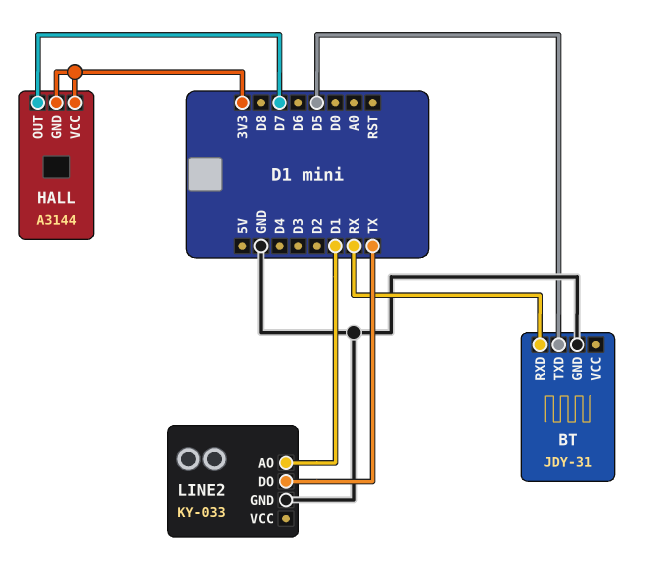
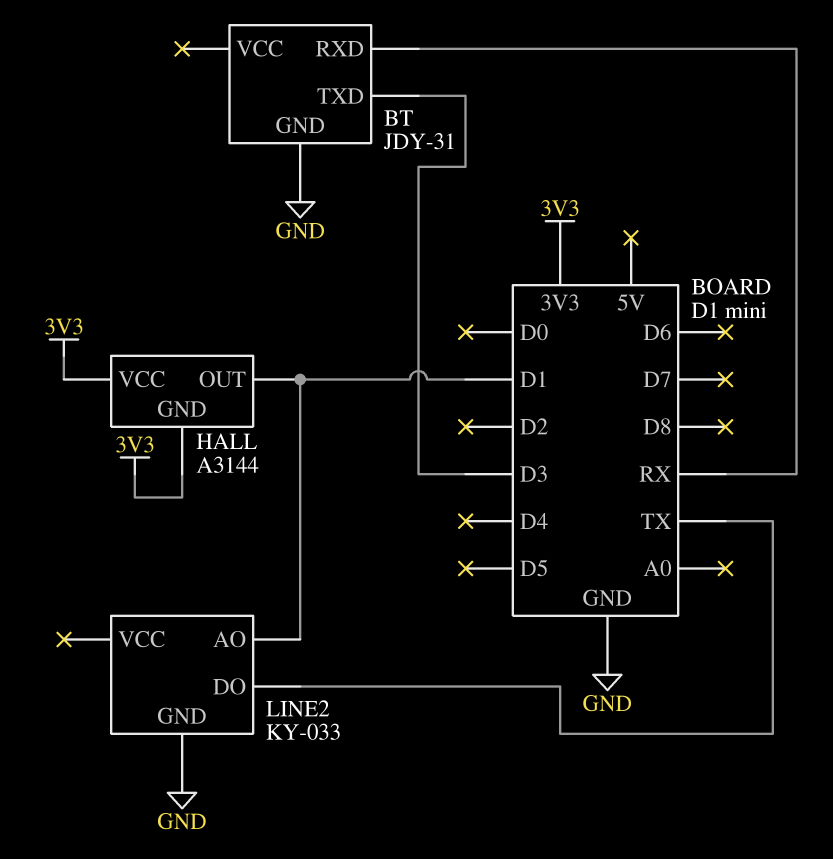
BT pin TXD: D5 -> D3
HALL pin OUT: D7 -> D1

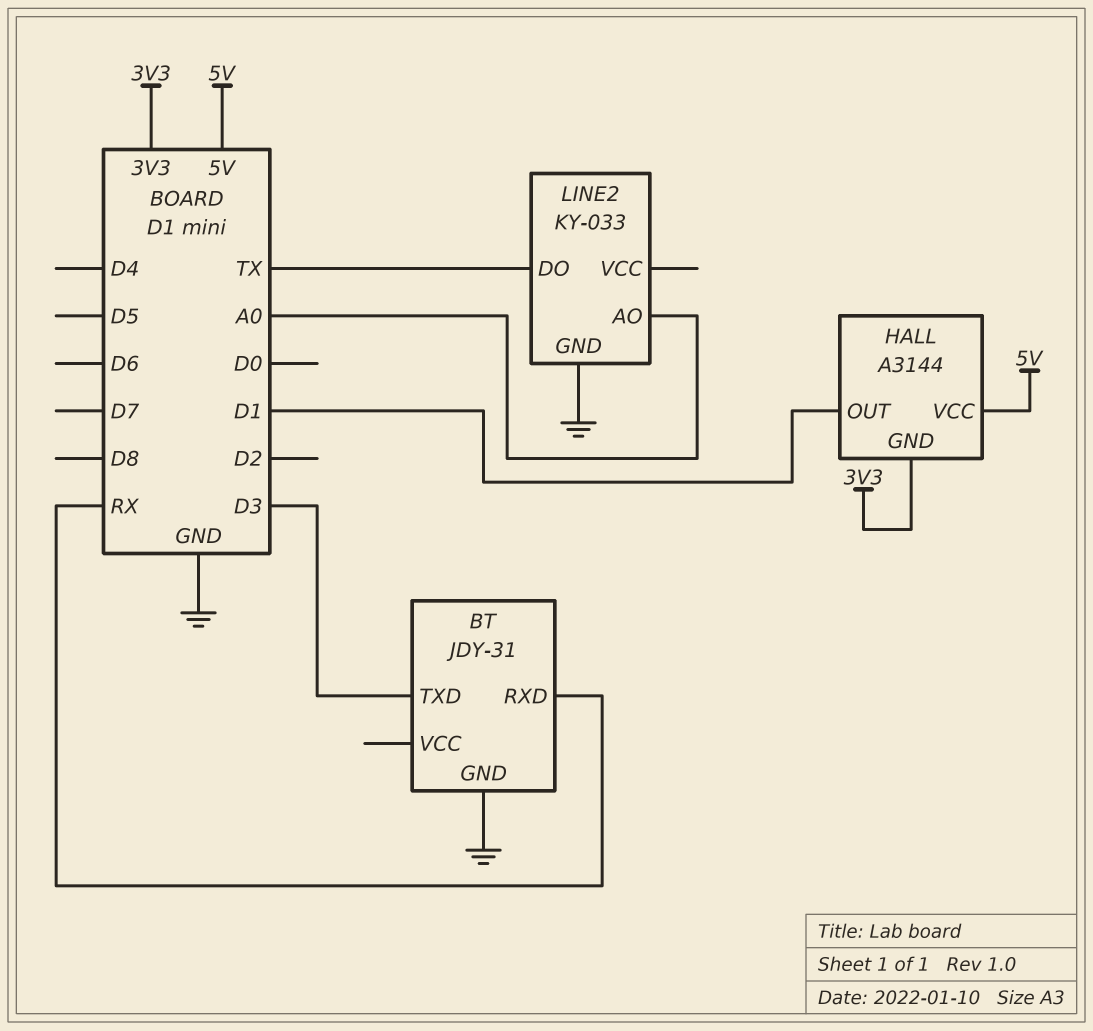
HALL pin VCC: 3V3 -> 5V
LINE2 pin AO: D1 -> A0

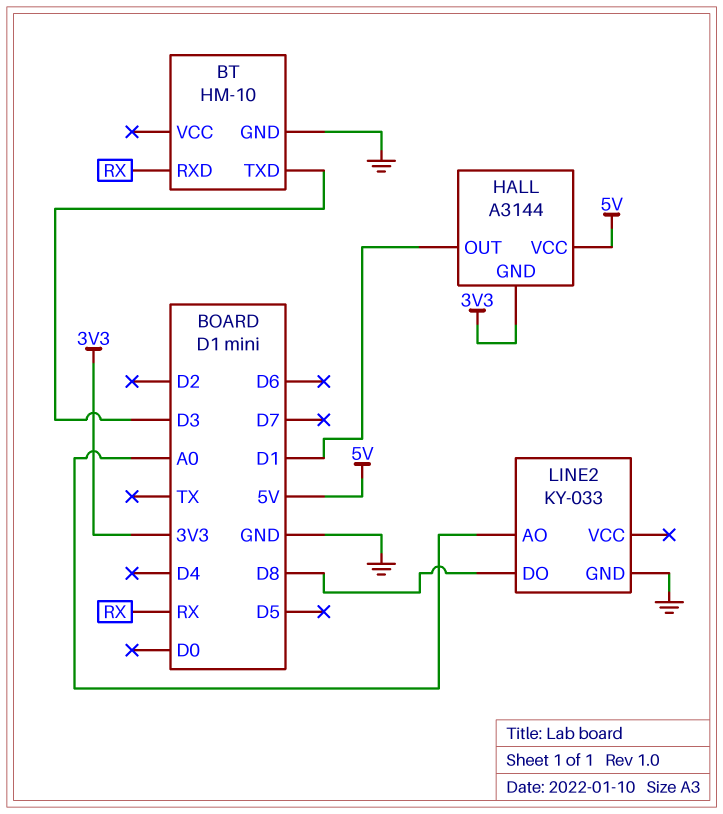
BT: JDY-31 -> HM-10
LINE2 pin DO: TX -> D8

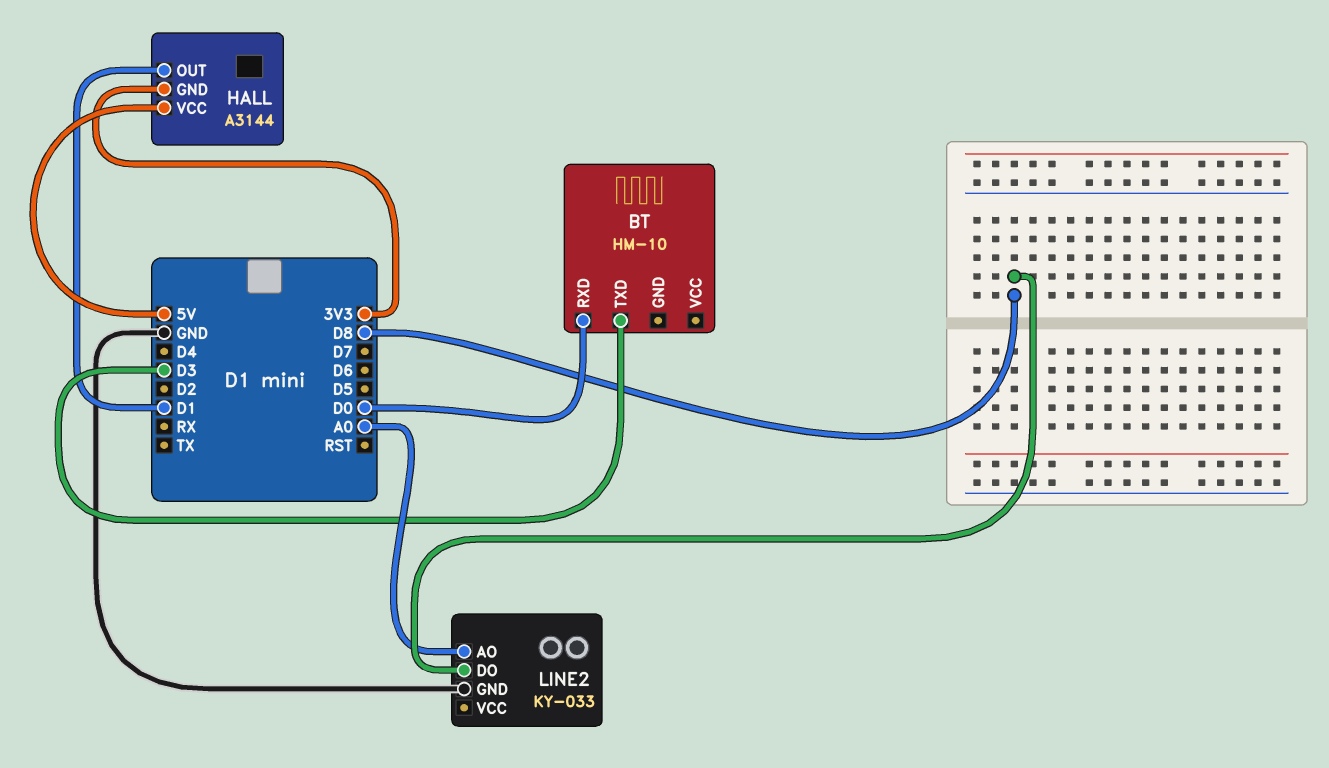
BT pin GND: GND -> none
BT pin RXD: RX -> D0

